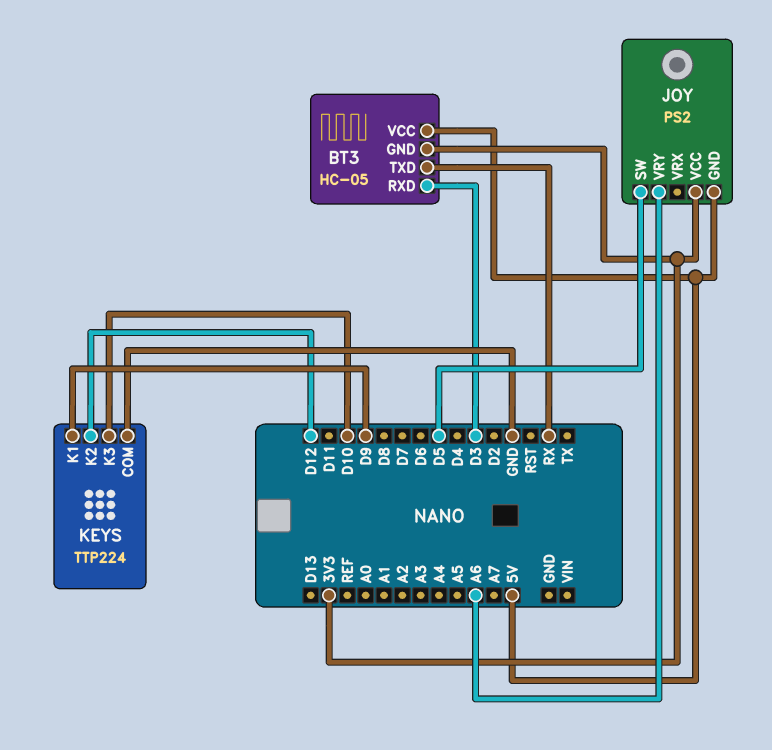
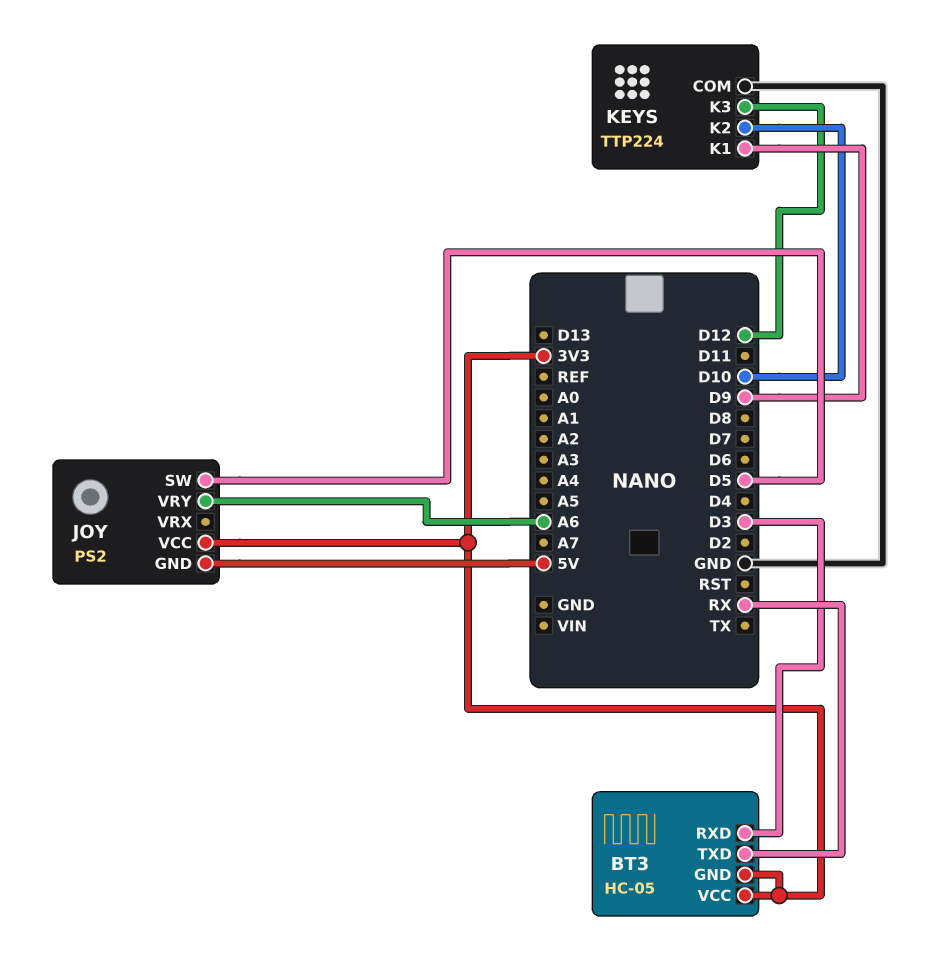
BT3 pin VCC: 5V -> 3V3
KEYS pin K2: D12 -> D10
KEYS pin K3: D10 -> D12

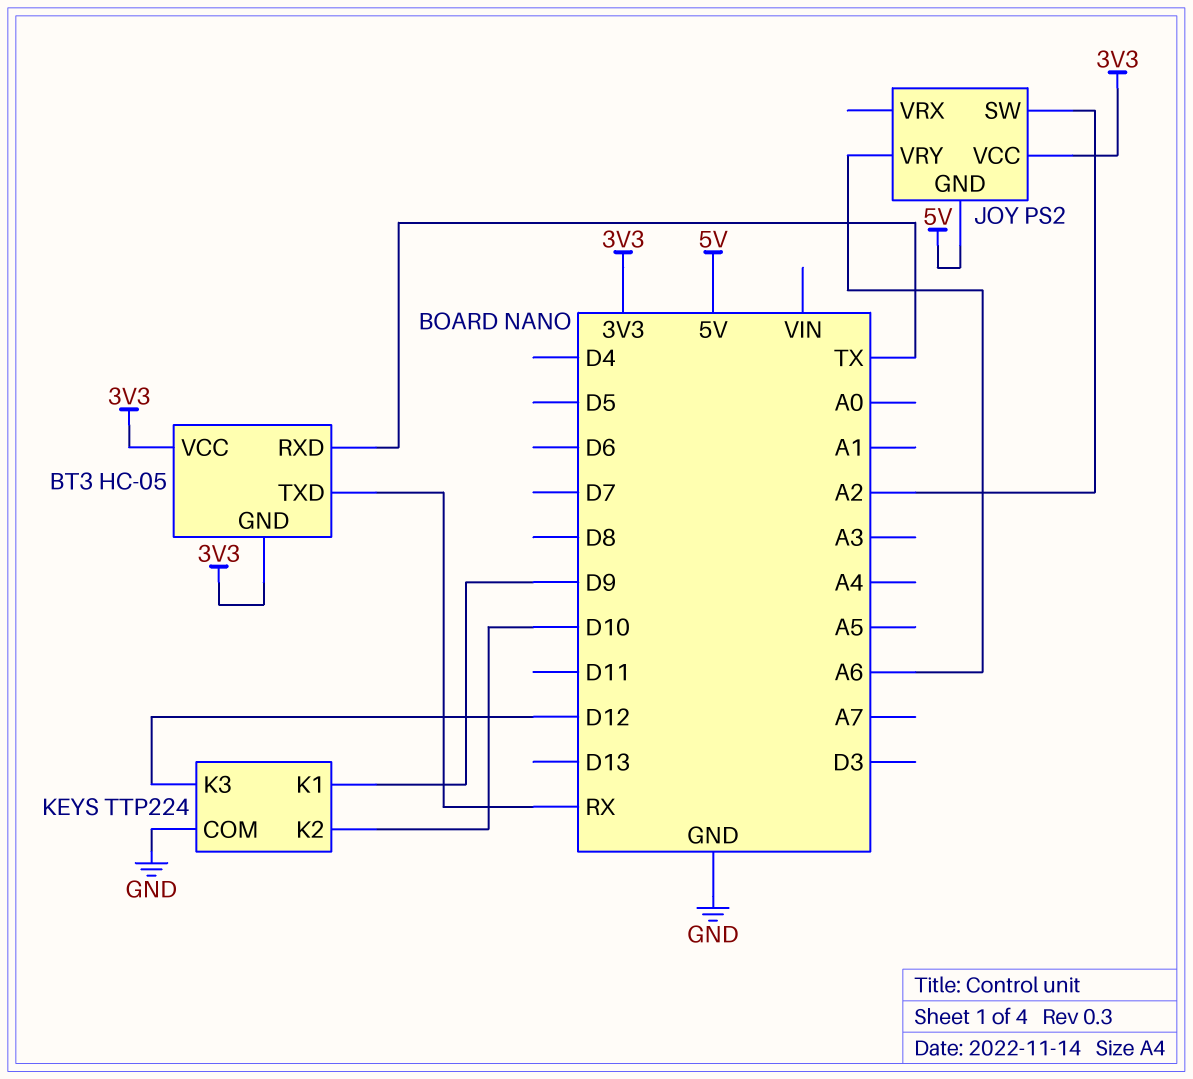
BT3 pin RXD: D3 -> TX
JOY pin SW: D5 -> A2

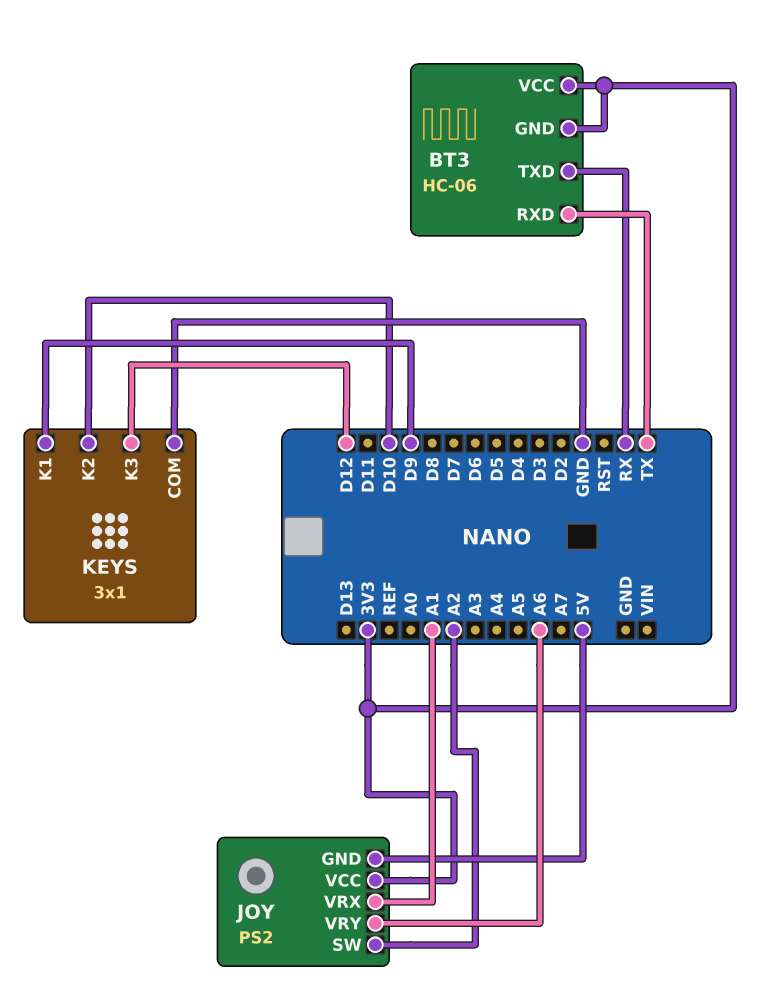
BT3: HC-05 -> HC-06
JOY pin VRX: none -> A1
KEYS: TTP224 -> 3x1

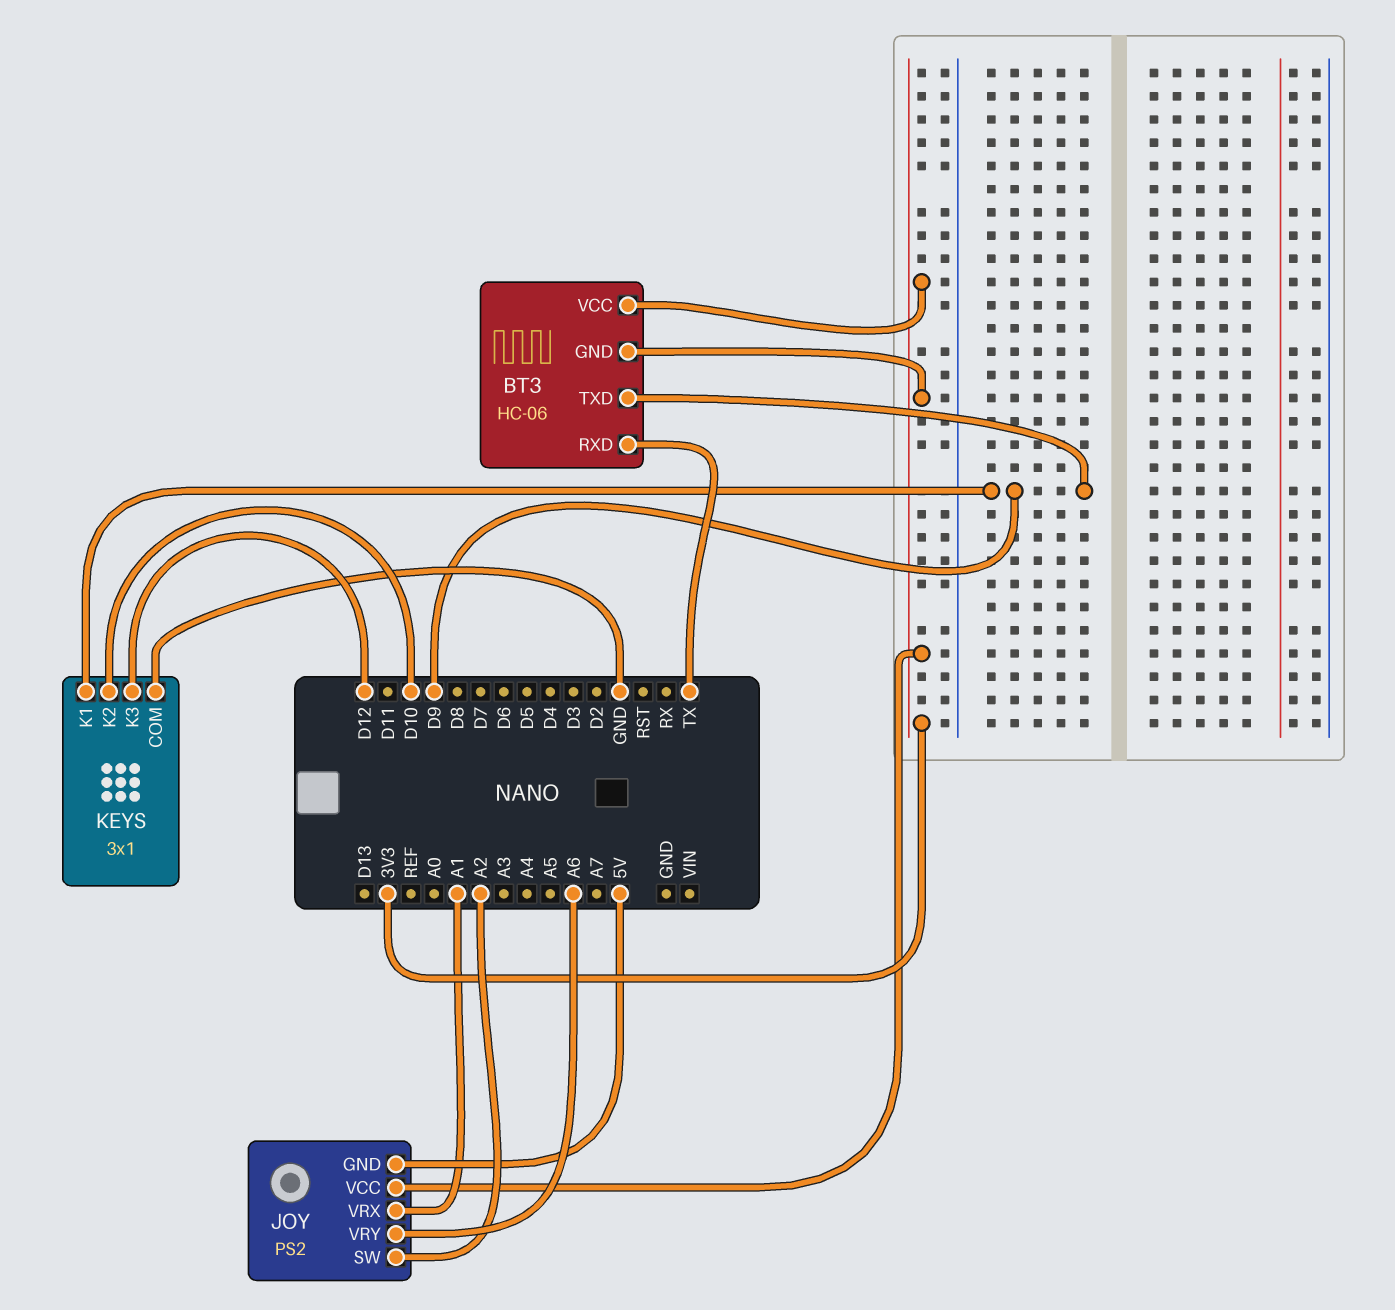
BT3 pin TXD: RX -> D9

